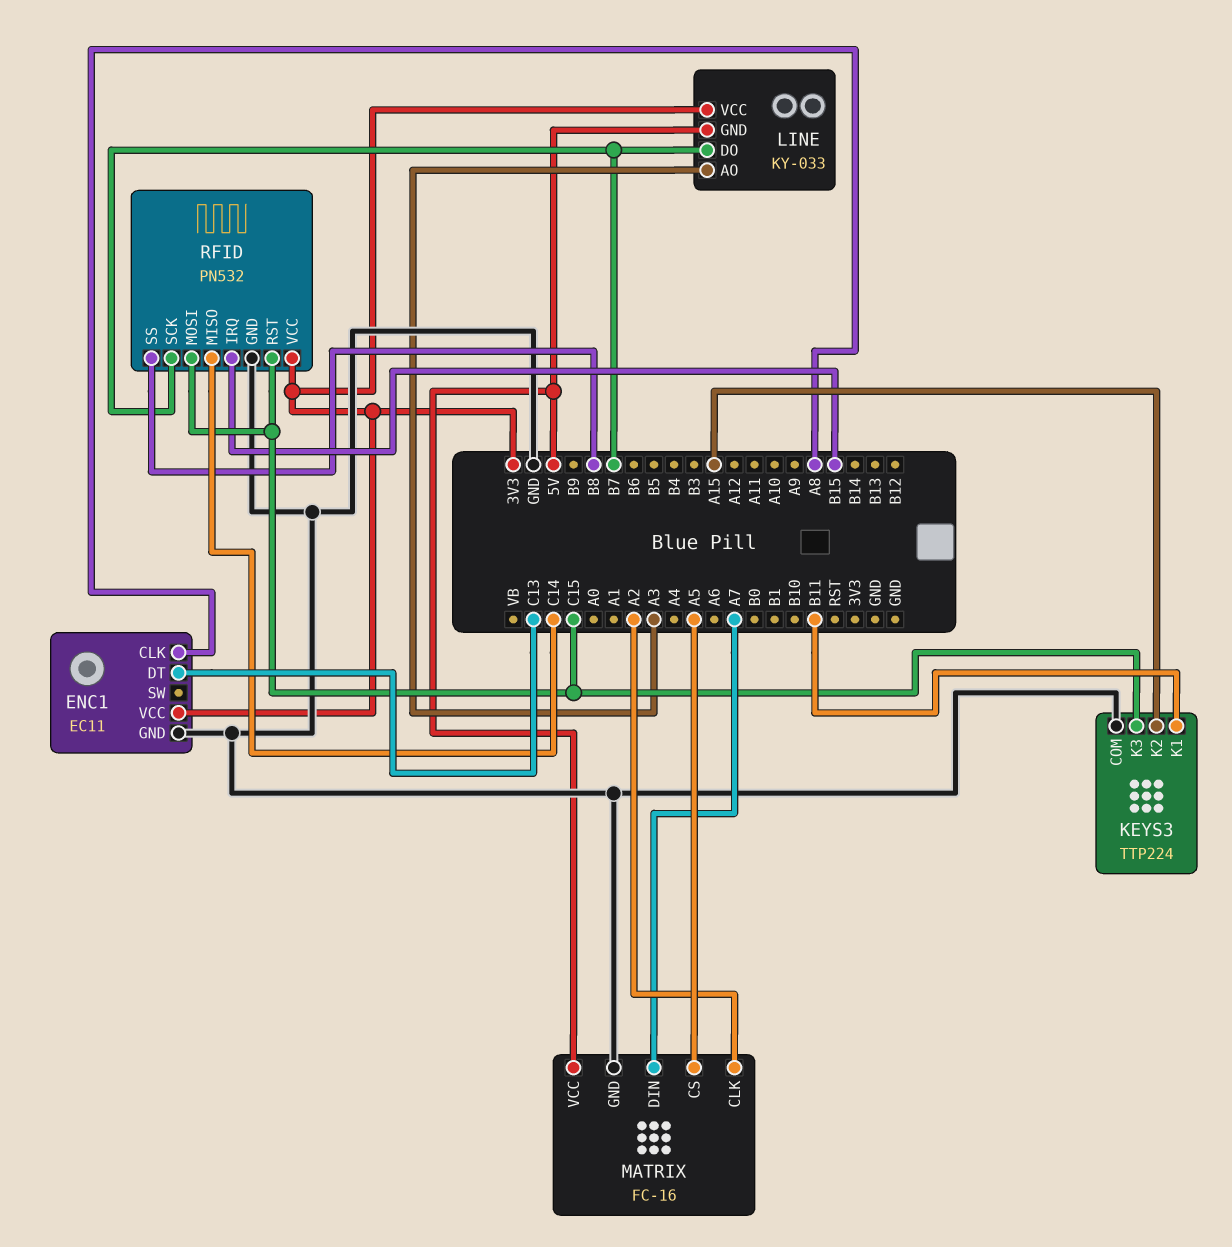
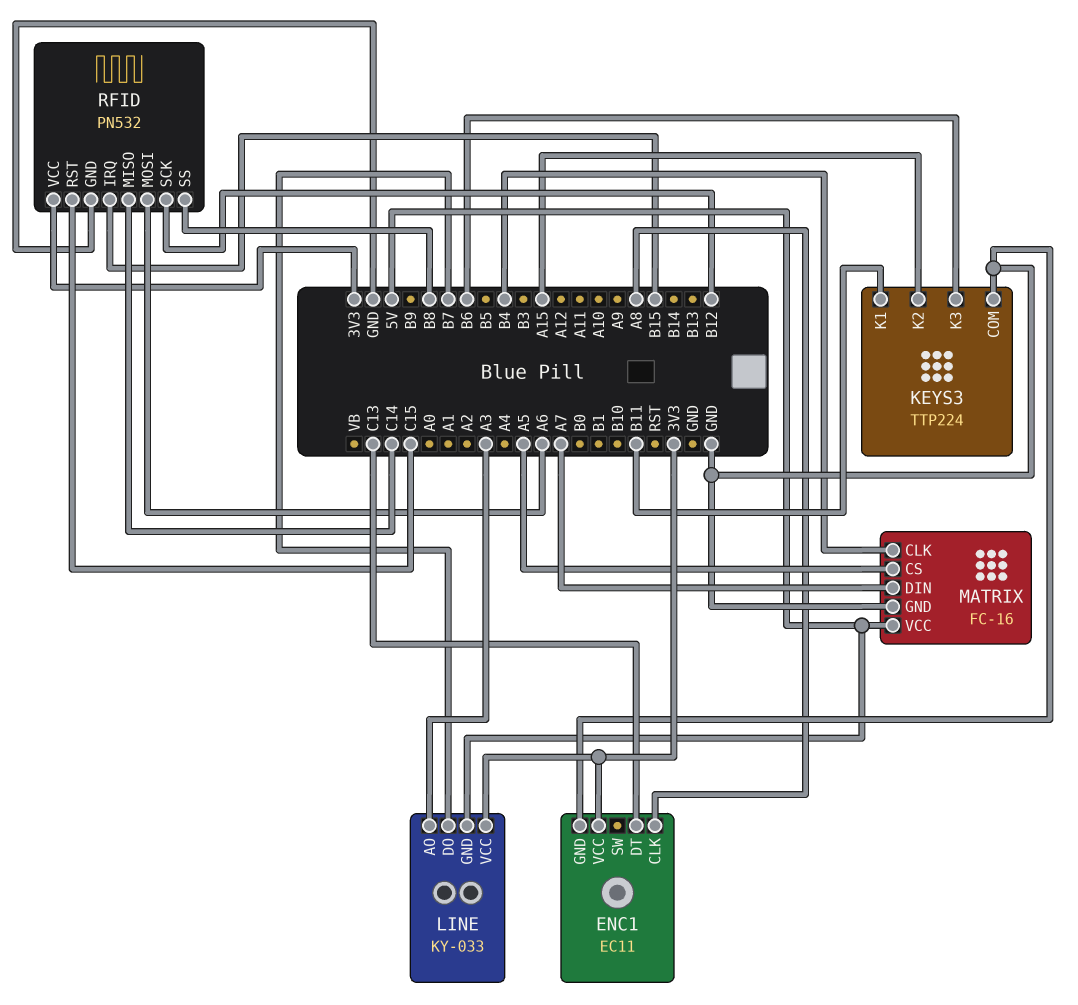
KEYS3 pin K3: C15 -> B6
MATRIX pin CLK: A2 -> B4
RFID pin MOSI: C15 -> A6
RFID pin SCK: B7 -> B12

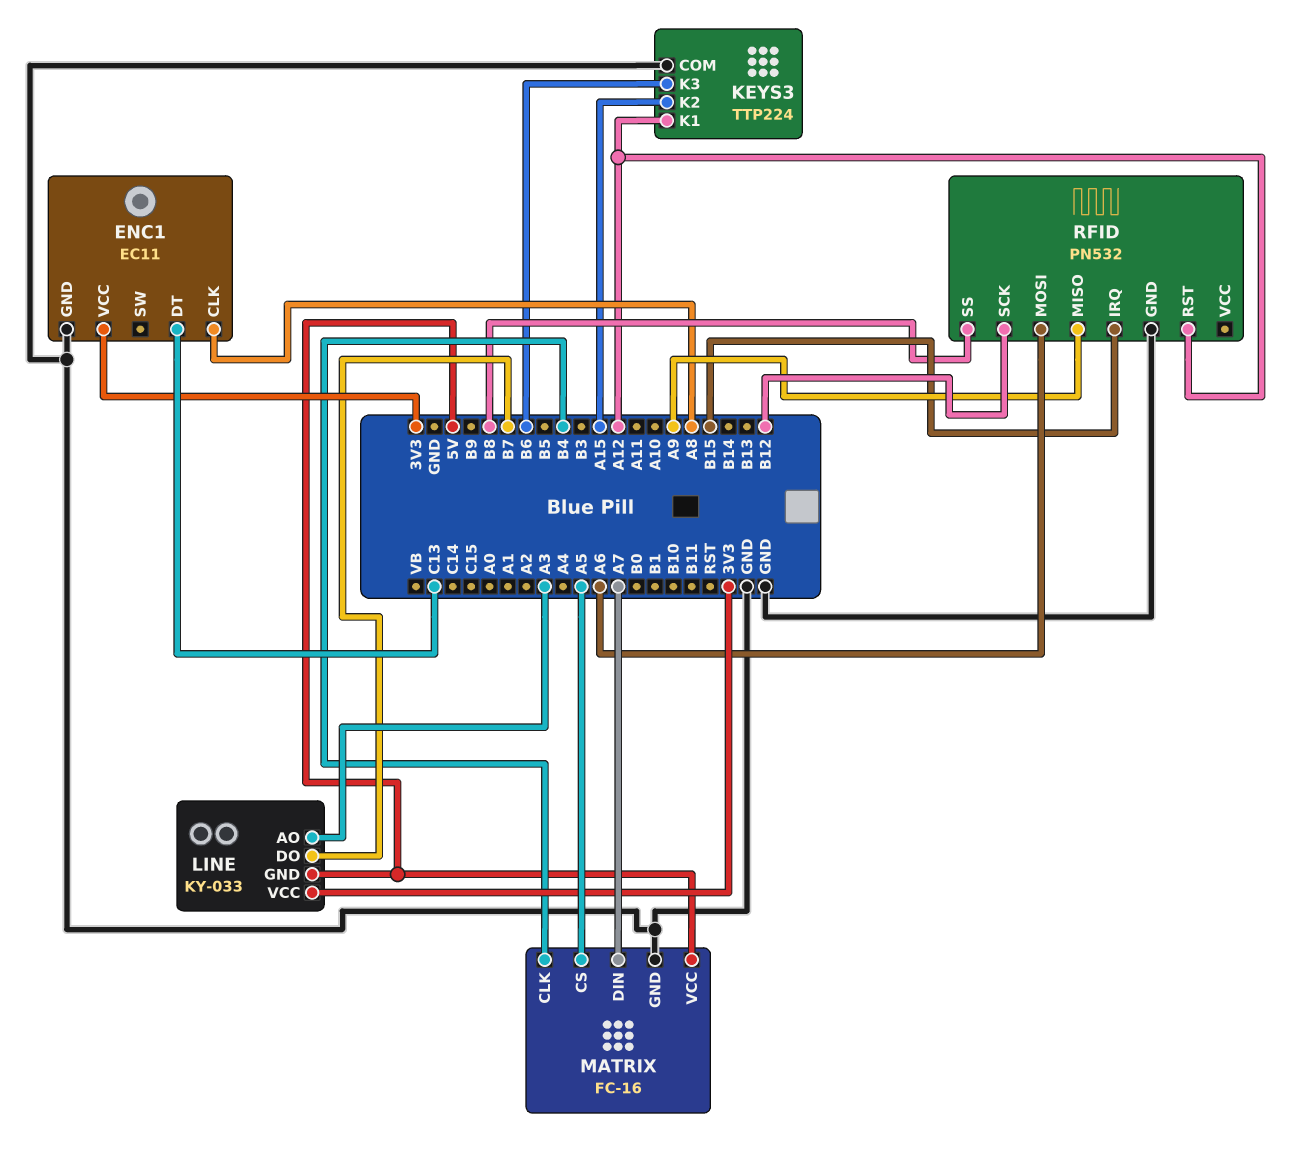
KEYS3 pin K1: B11 -> A12
RFID pin MISO: C14 -> A9
RFID pin RST: C15 -> A12
RFID pin VCC: 3V3 -> none

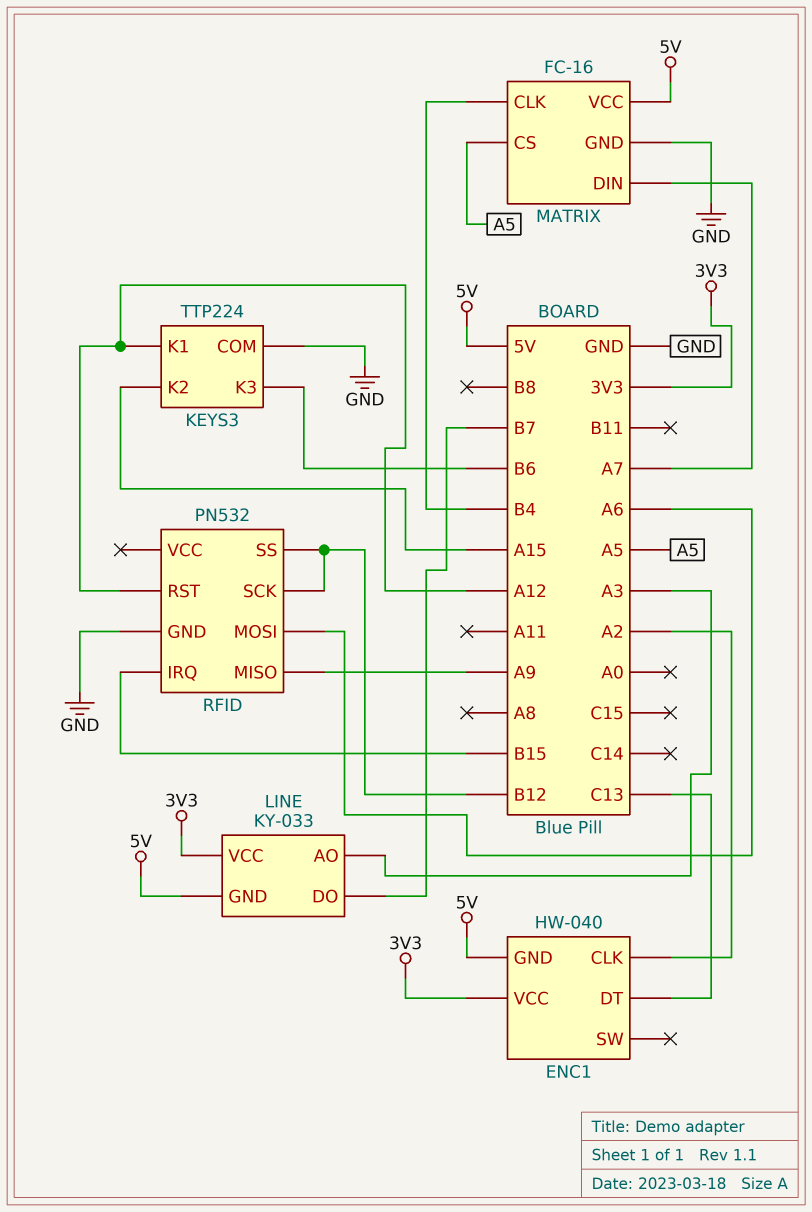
ENC1: EC11 -> HW-040
ENC1 pin CLK: A8 -> A2
ENC1 pin GND: GND -> 5V
RFID pin SS: B8 -> B12

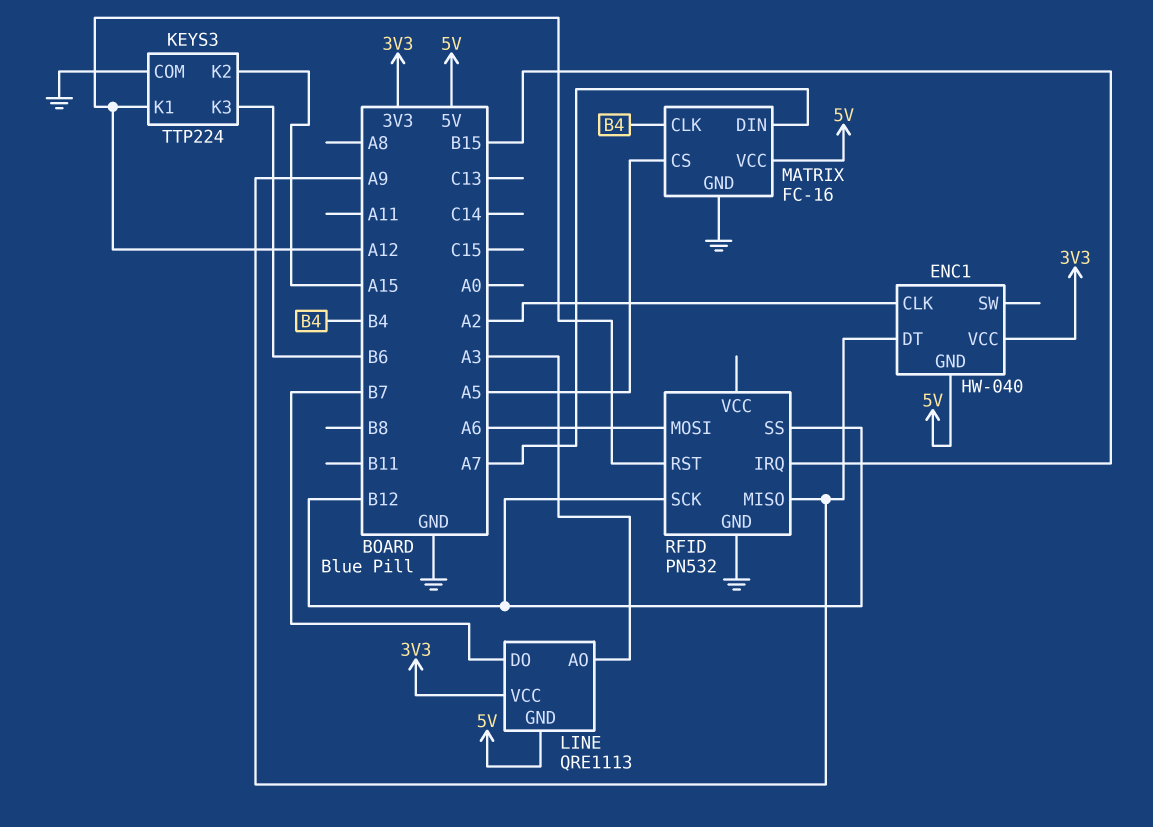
ENC1 pin DT: C13 -> A9
LINE: KY-033 -> QRE1113

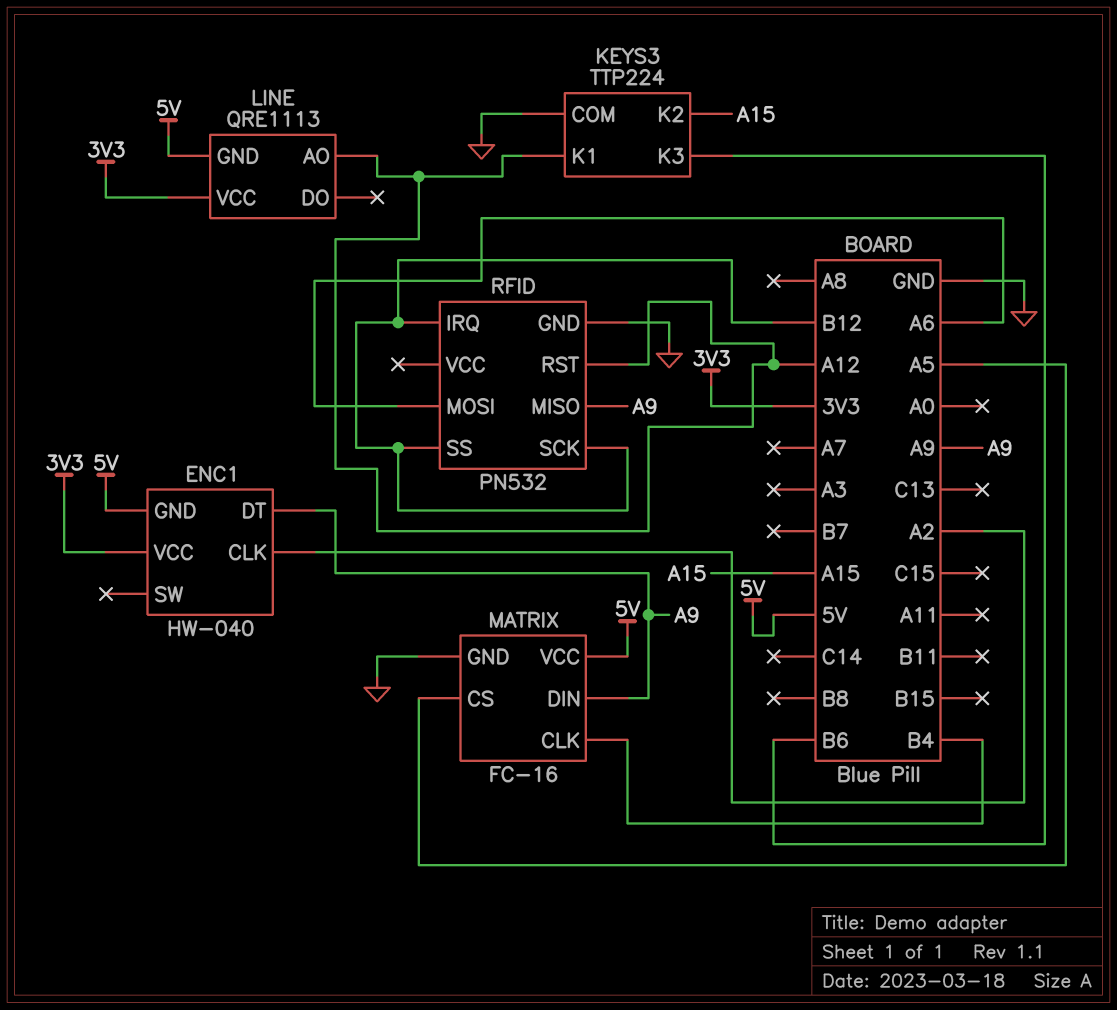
LINE pin AO: A3 -> A12
LINE pin DO: B7 -> none
MATRIX pin DIN: A7 -> A9
RFID pin IRQ: B15 -> B12

